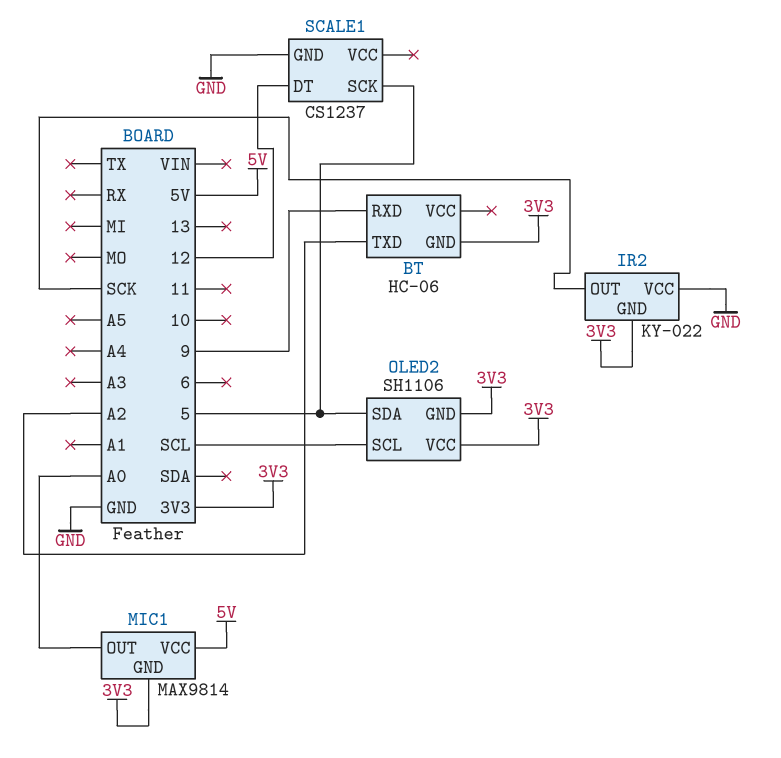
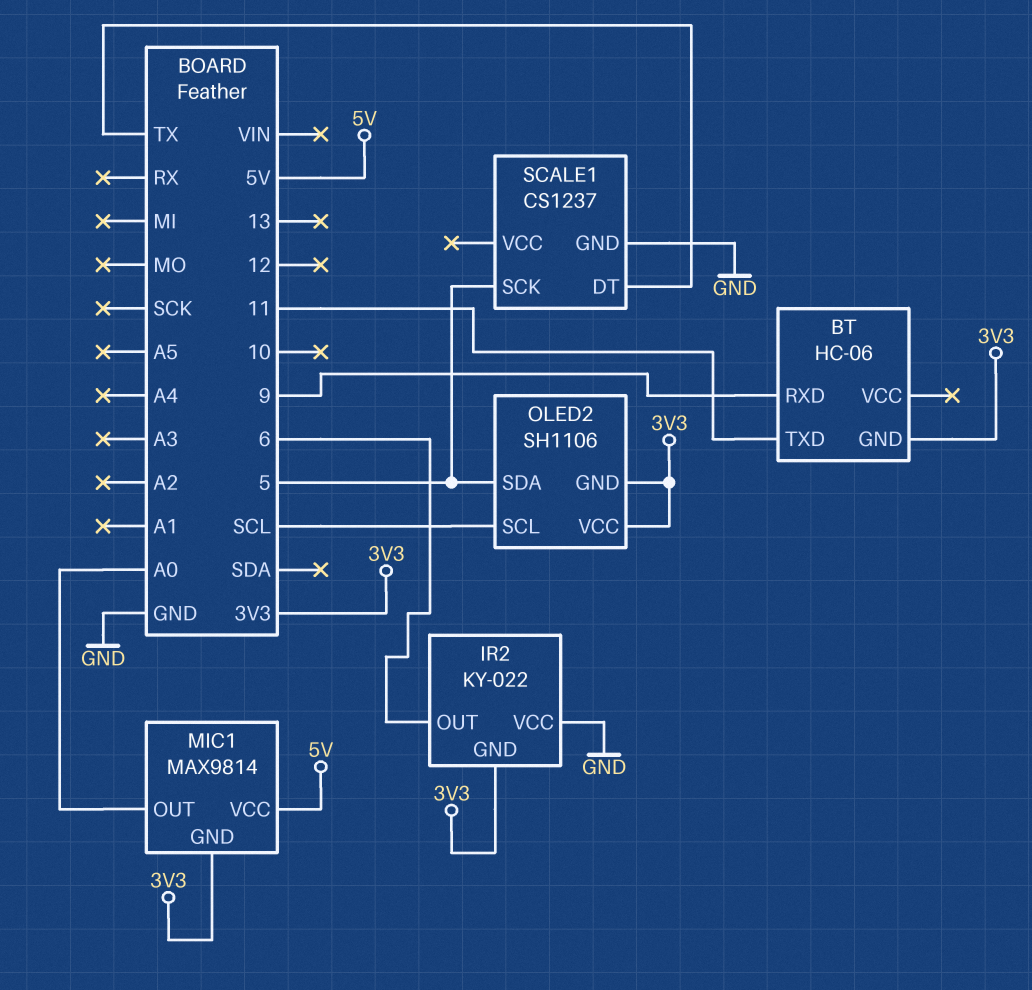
BT pin TXD: A2 -> 11
IR2 pin OUT: SCK -> 6
SCALE1 pin DT: 12 -> TX

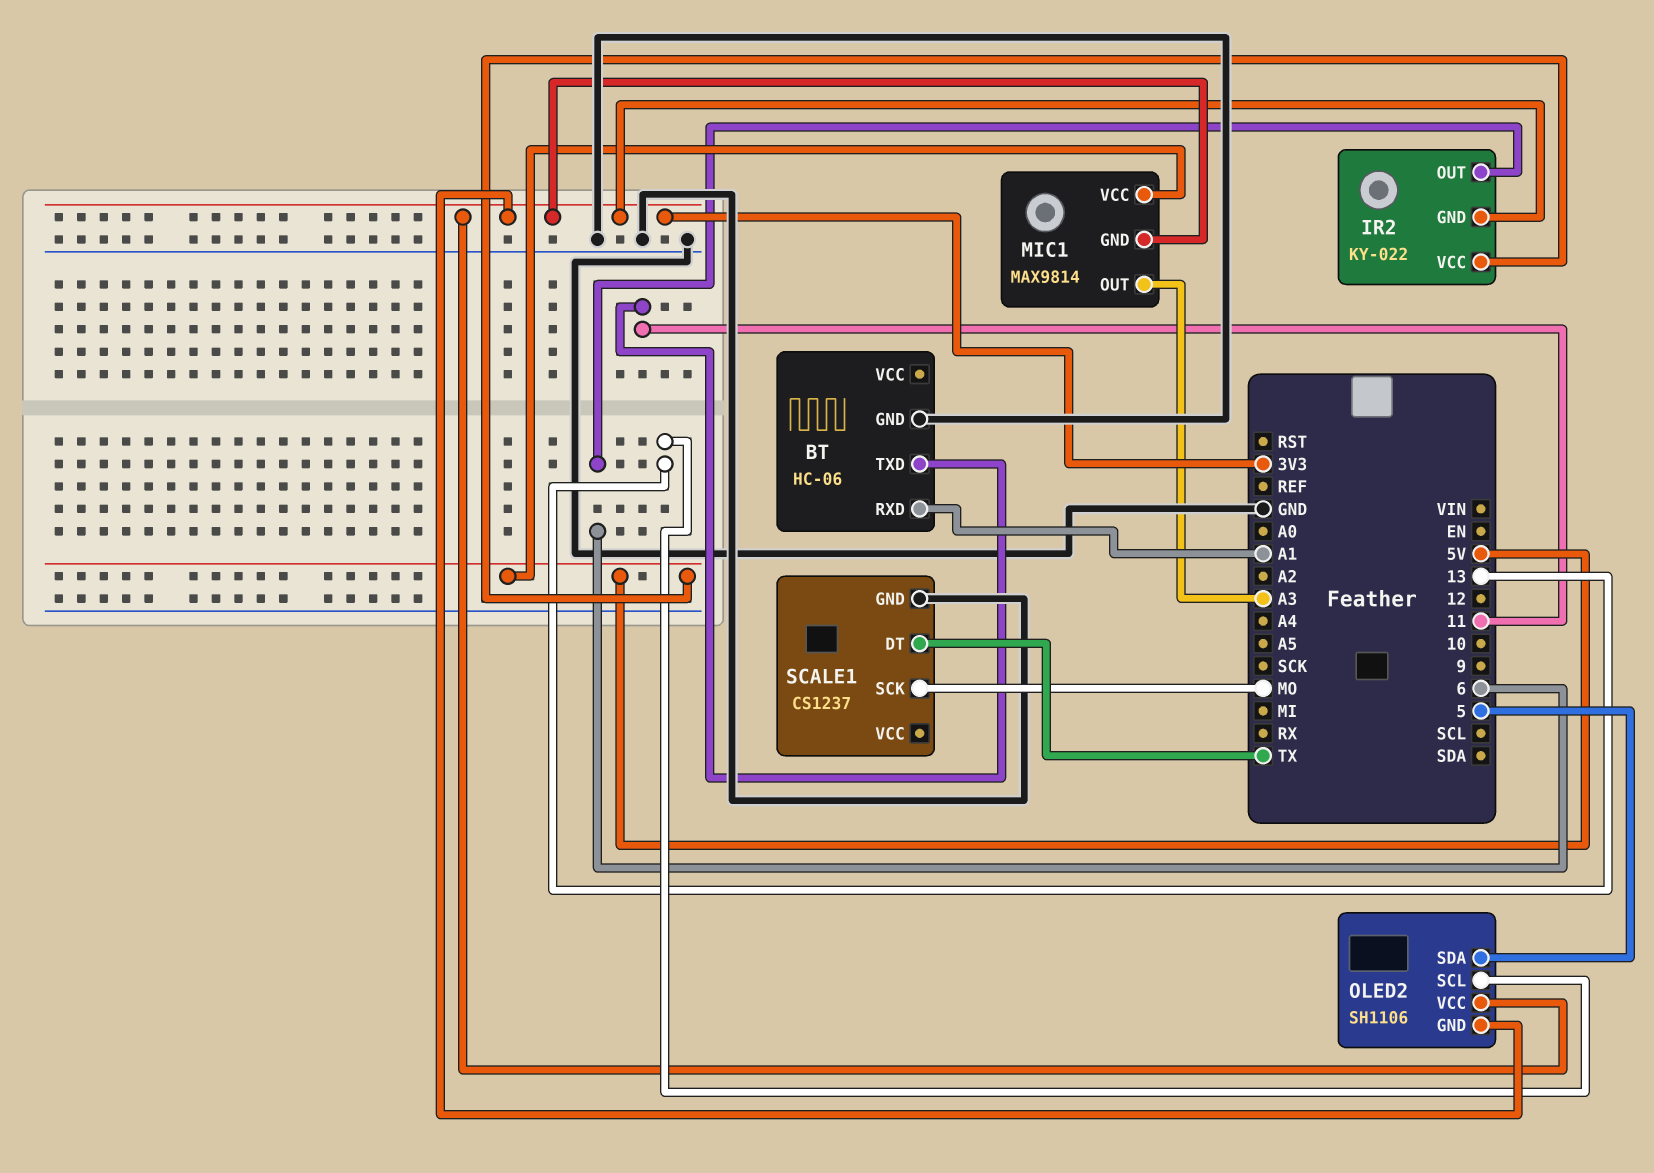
BT pin GND: 3V3 -> GND
BT pin RXD: 9 -> A1
IR2 pin VCC: GND -> 5V
MIC1 pin OUT: A0 -> A3
OLED2 pin SCL: SCL -> 13
SCALE1 pin SCK: 5 -> MO

